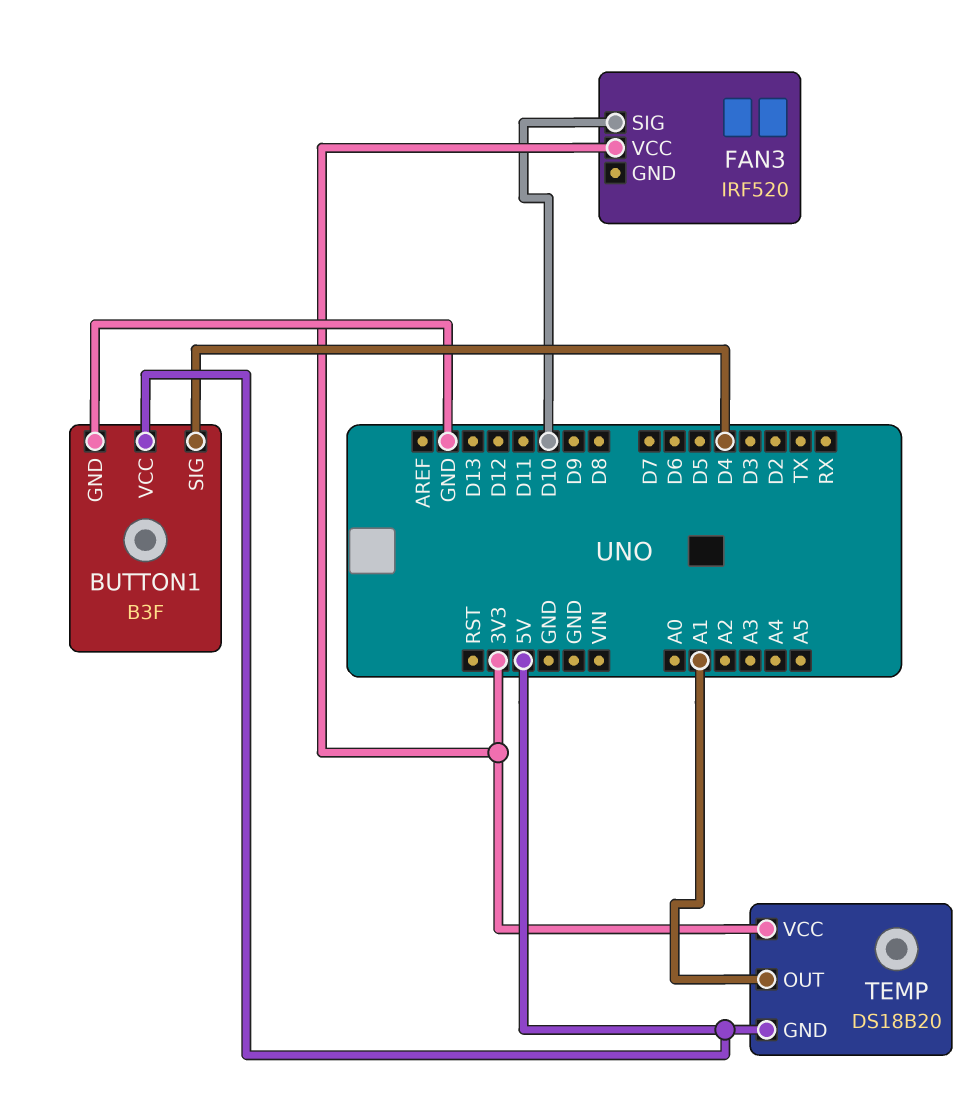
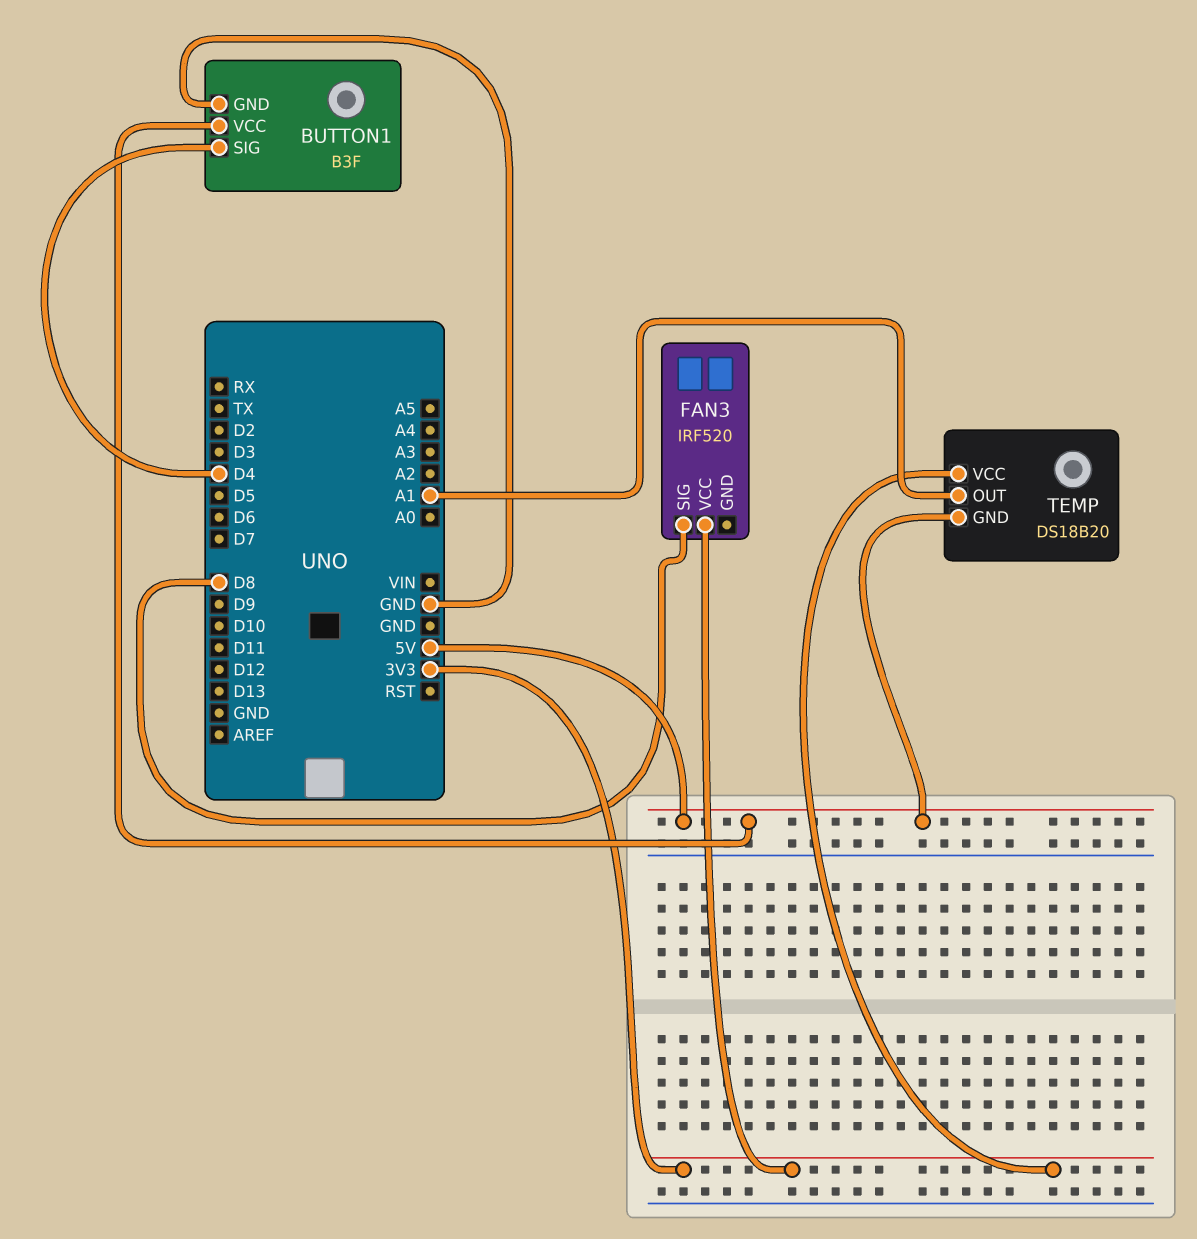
FAN3 pin SIG: D10 -> D8

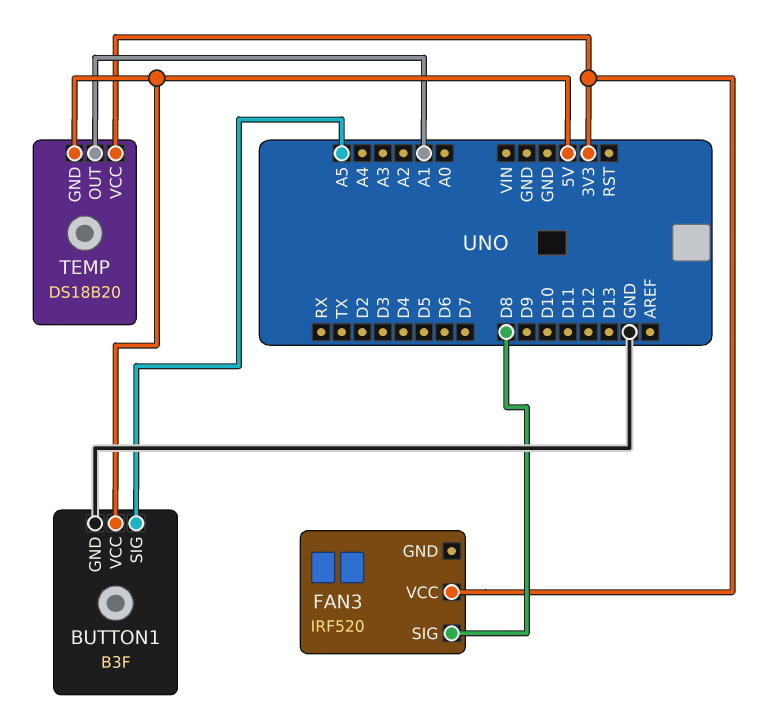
BUTTON1 pin SIG: D4 -> A5

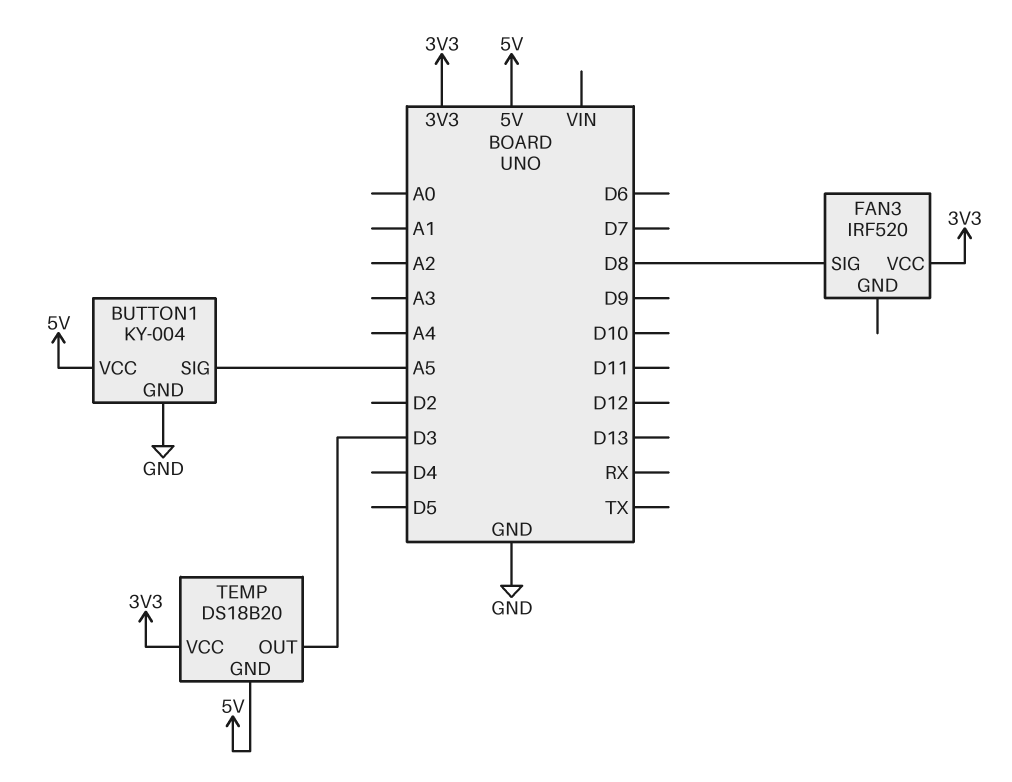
BUTTON1: B3F -> KY-004
TEMP pin OUT: A1 -> D3

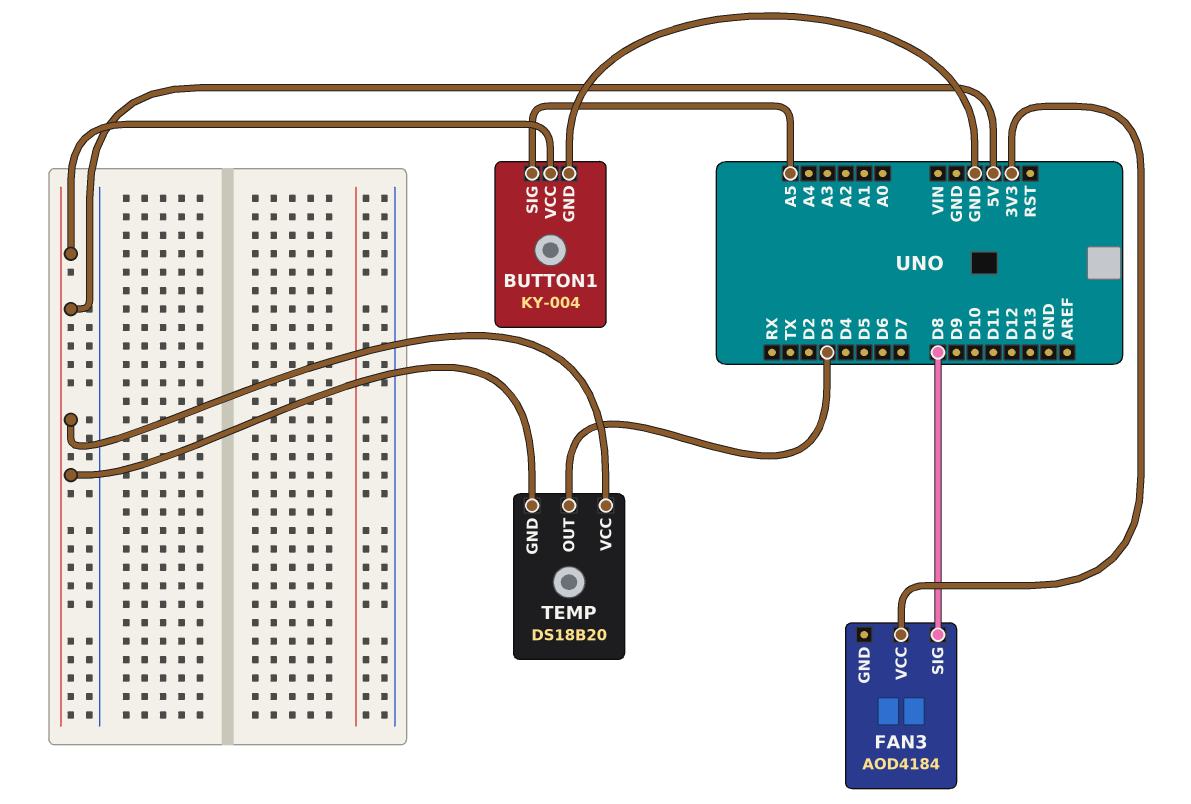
FAN3: IRF520 -> AOD4184
TEMP pin VCC: 3V3 -> 5V

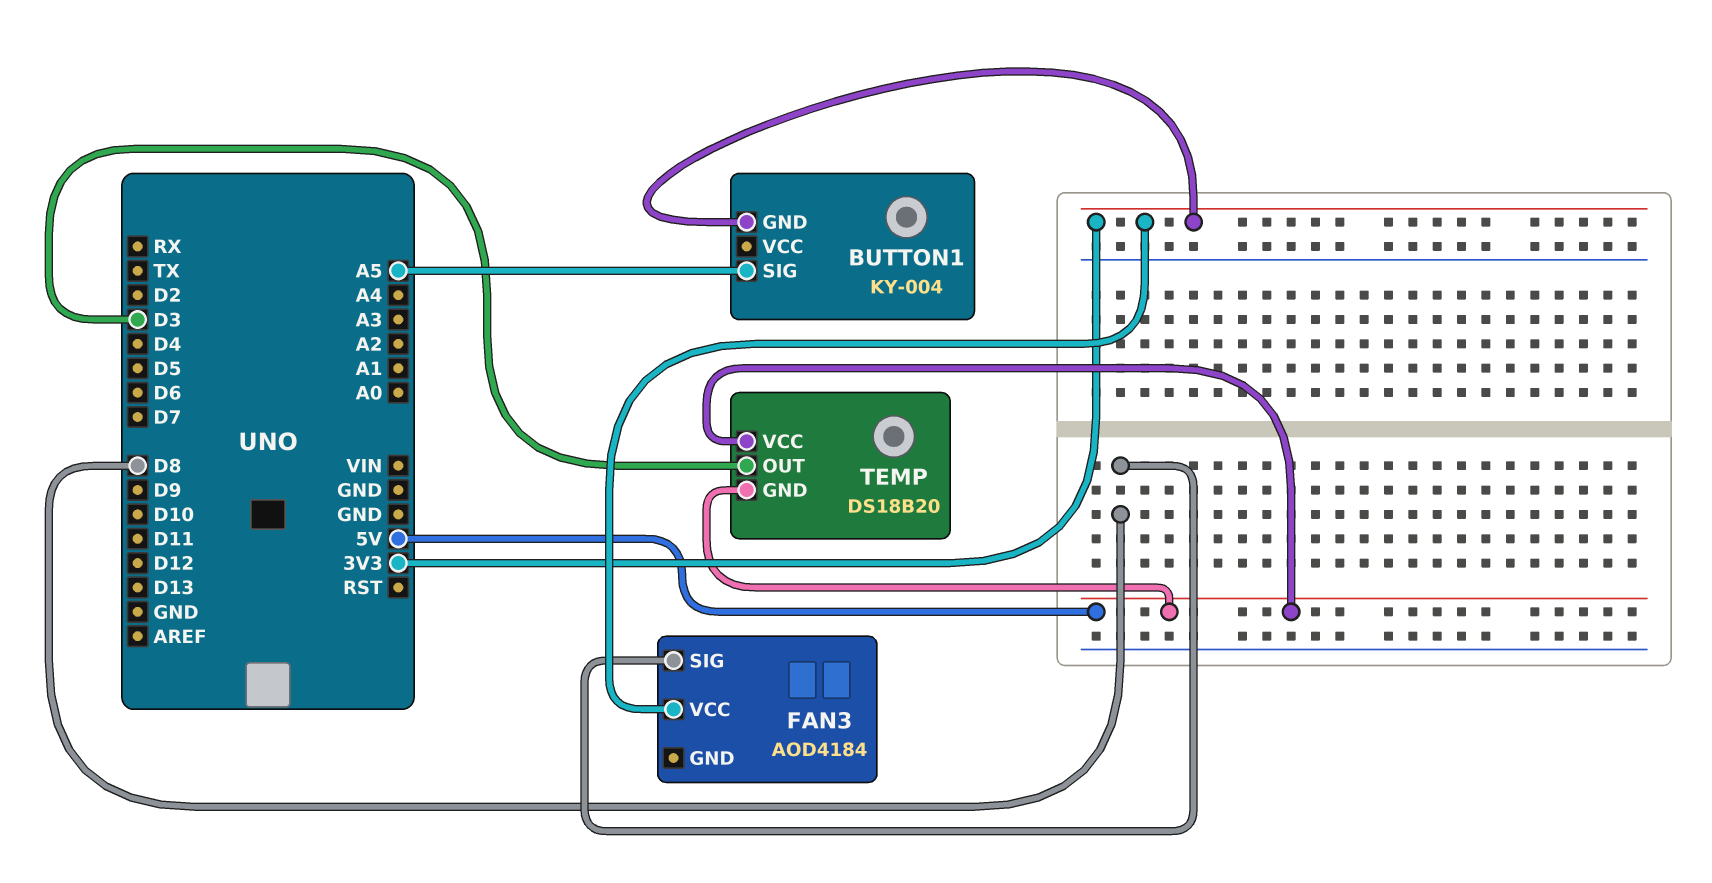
BUTTON1 pin GND: GND -> 3V3
BUTTON1 pin VCC: 5V -> none

